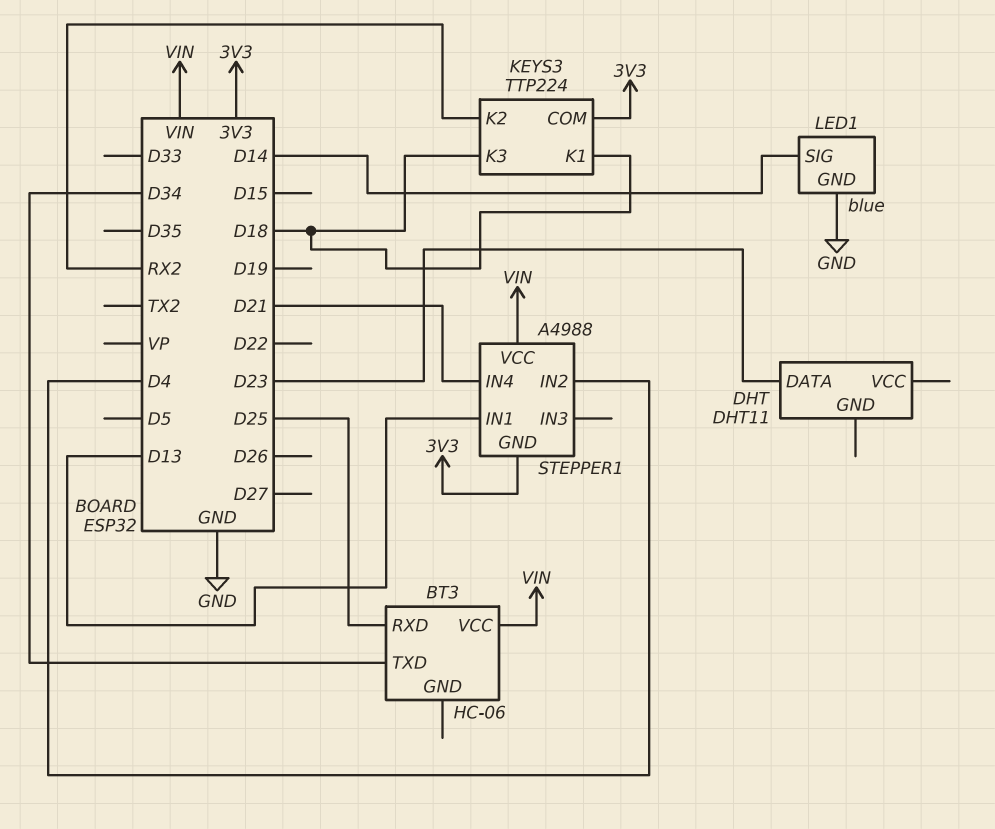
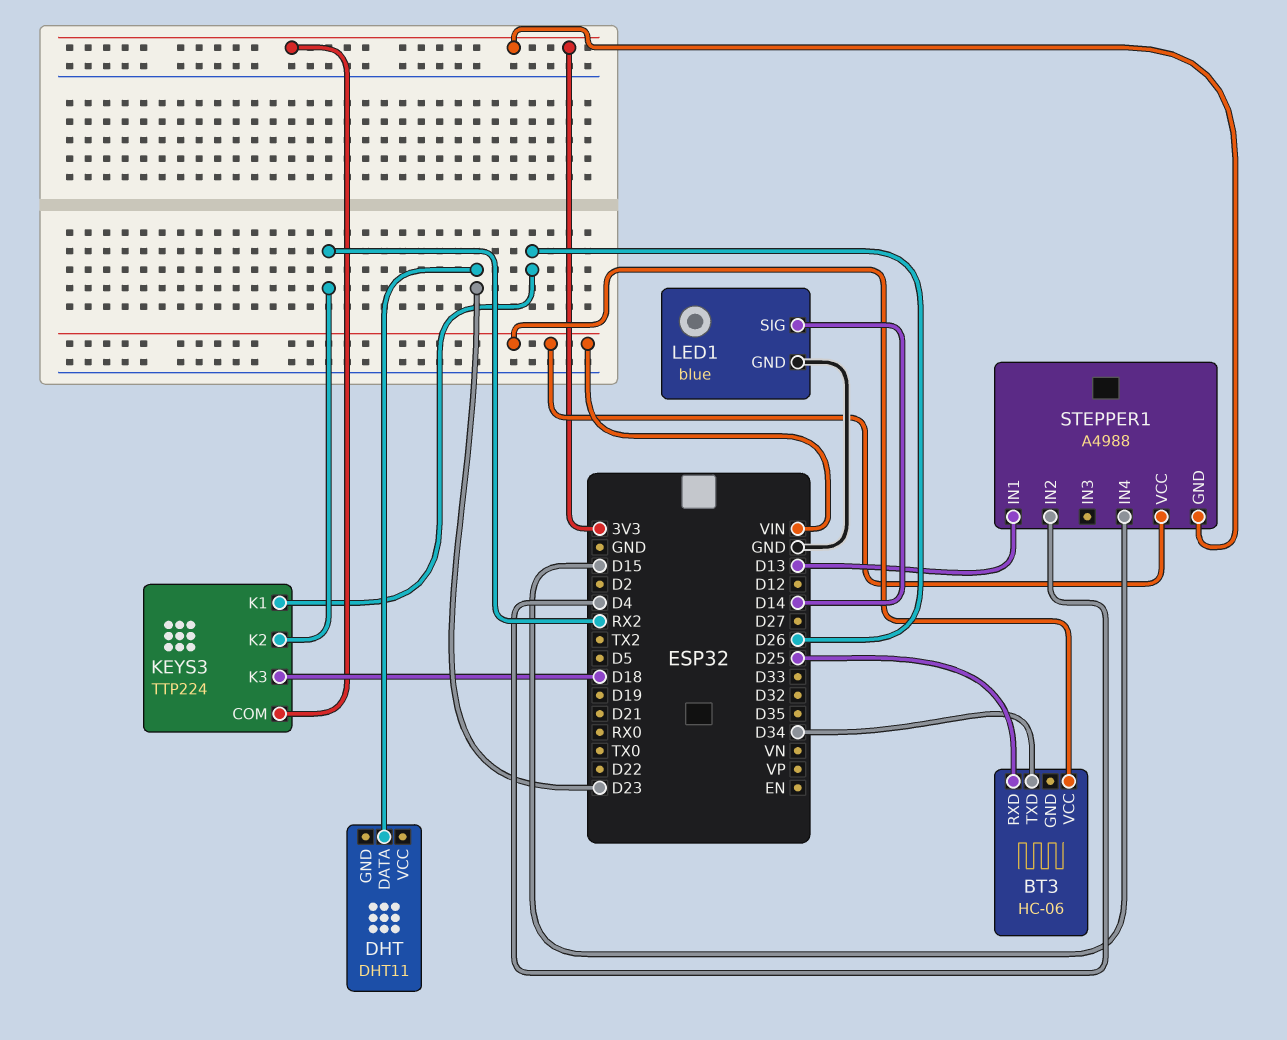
KEYS3 pin K1: D18 -> D26
STEPPER1 pin IN4: D21 -> D15

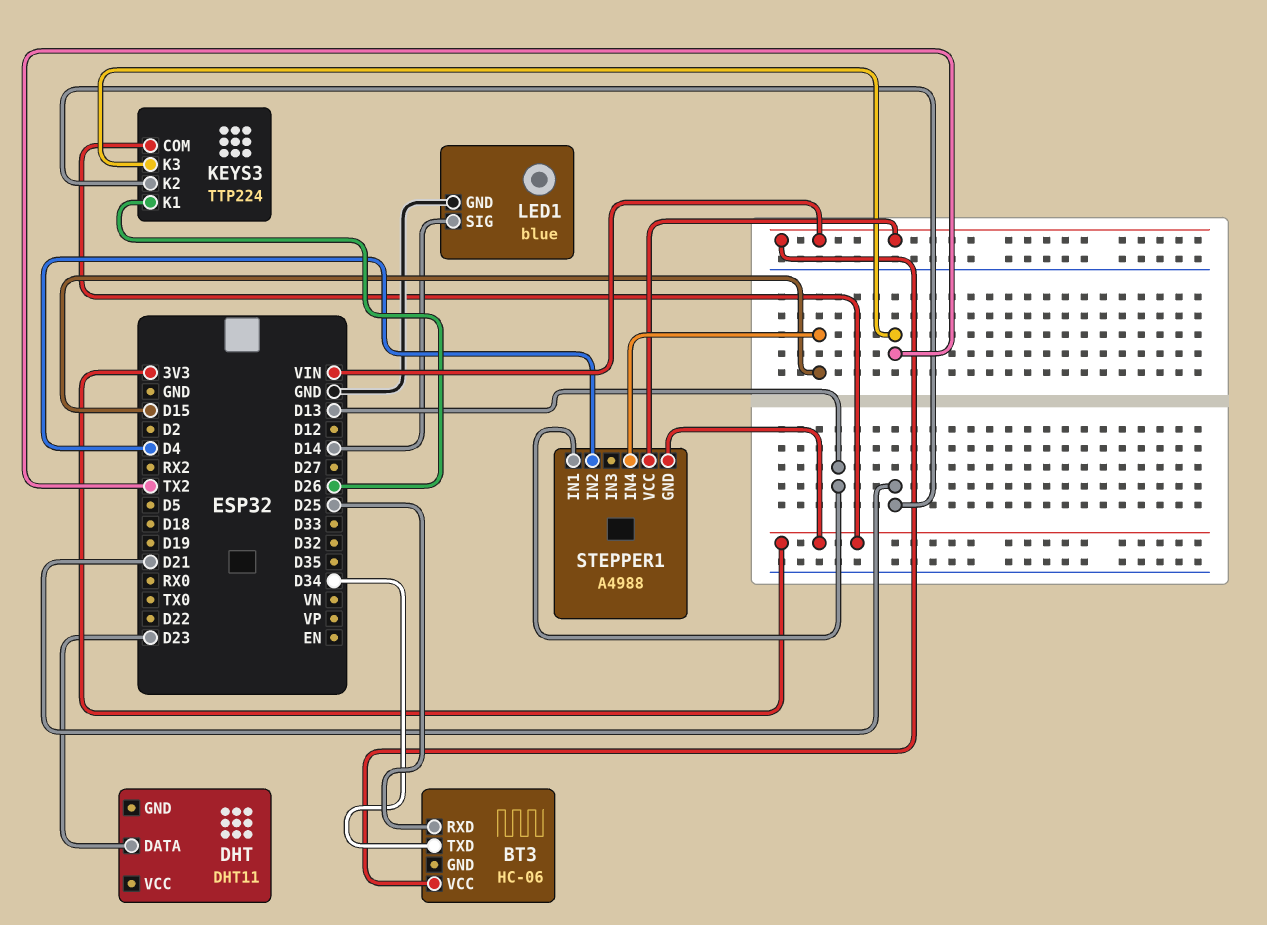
KEYS3 pin K2: RX2 -> D21
KEYS3 pin K3: D18 -> TX2

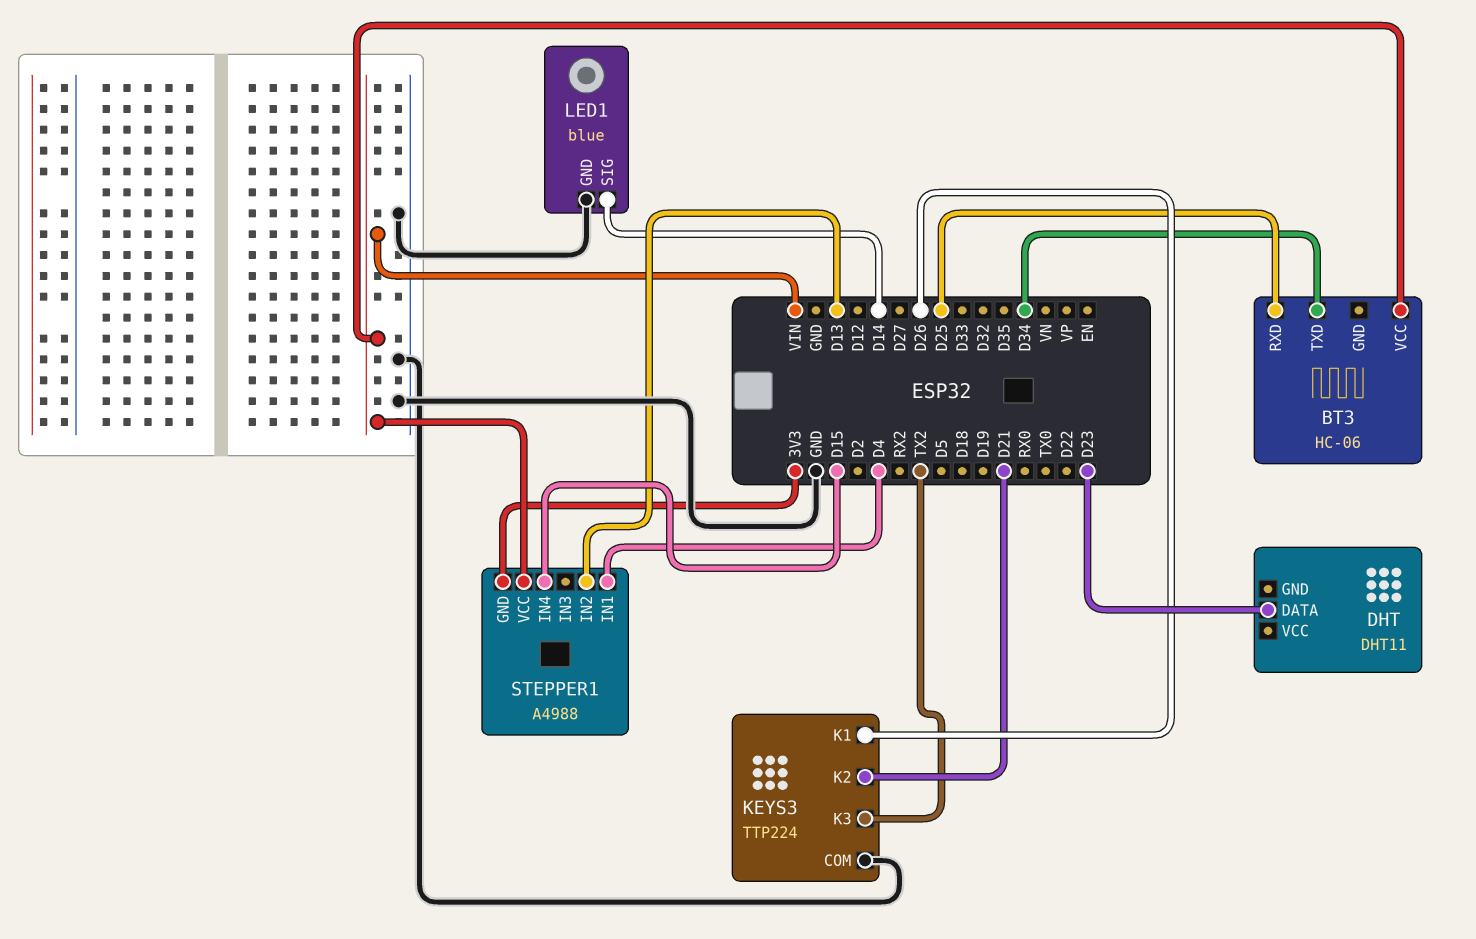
KEYS3 pin COM: 3V3 -> GND
STEPPER1 pin IN1: D13 -> D4
STEPPER1 pin IN2: D4 -> D13

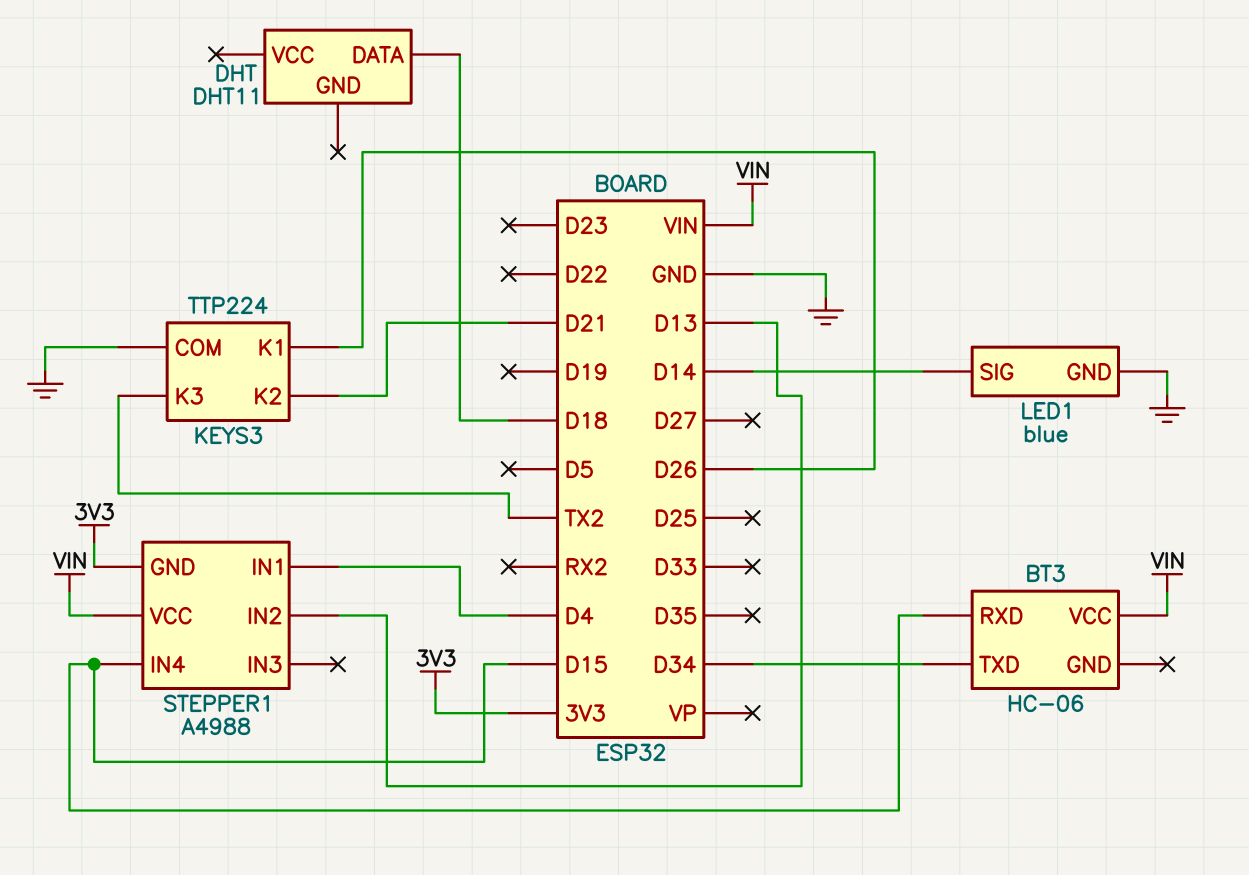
BT3 pin RXD: D25 -> D15
DHT pin DATA: D23 -> D18

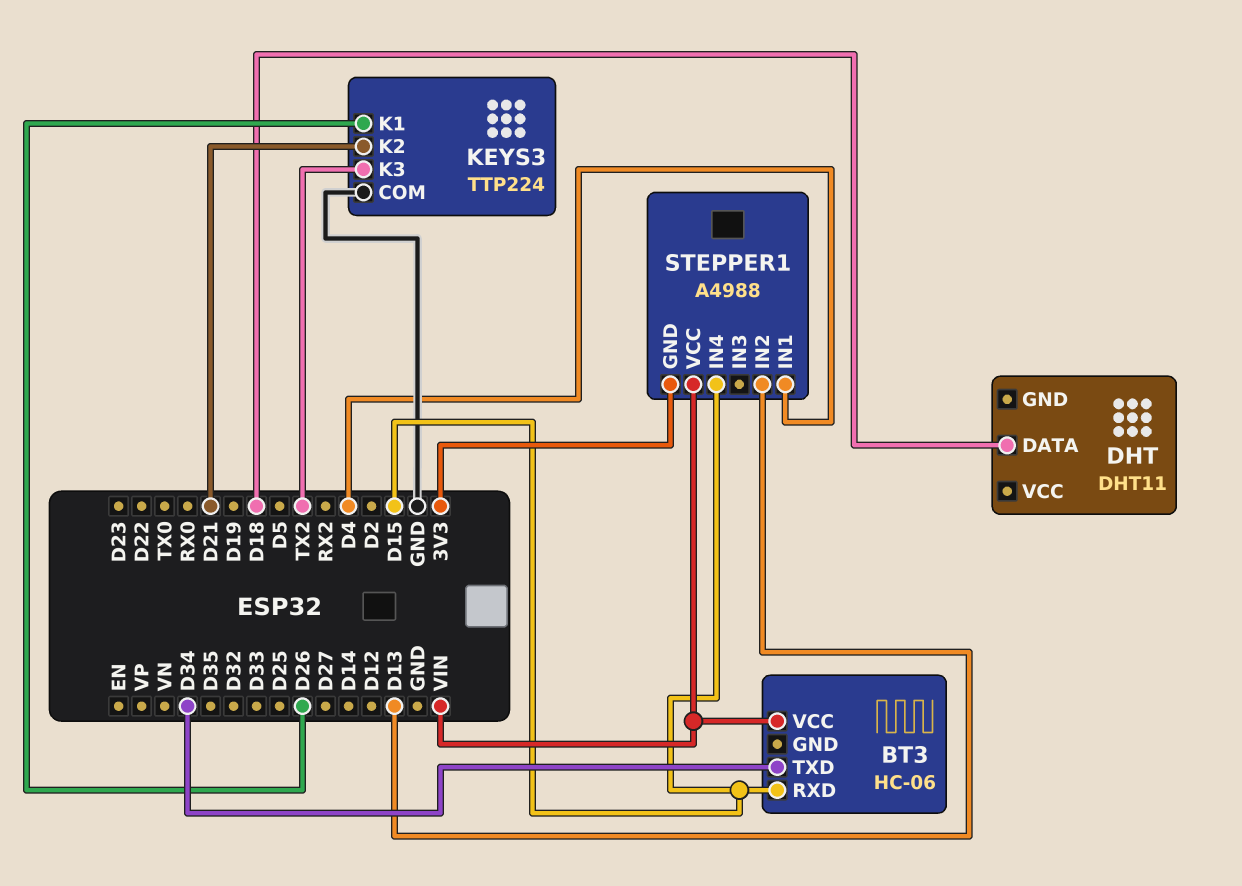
LED1: blue -> none
LED1 pin GND: GND -> none
LED1 pin SIG: D14 -> none

